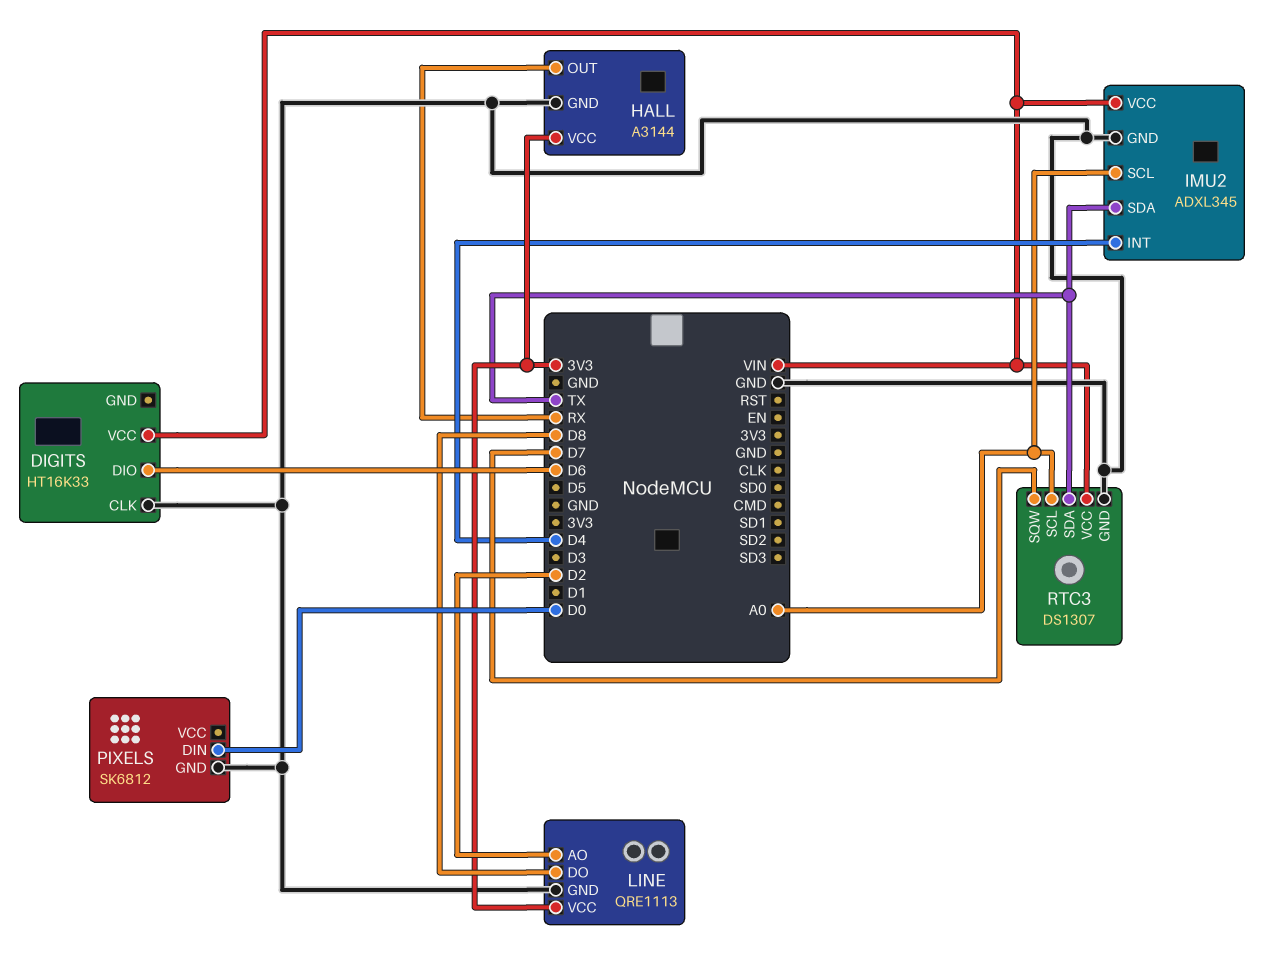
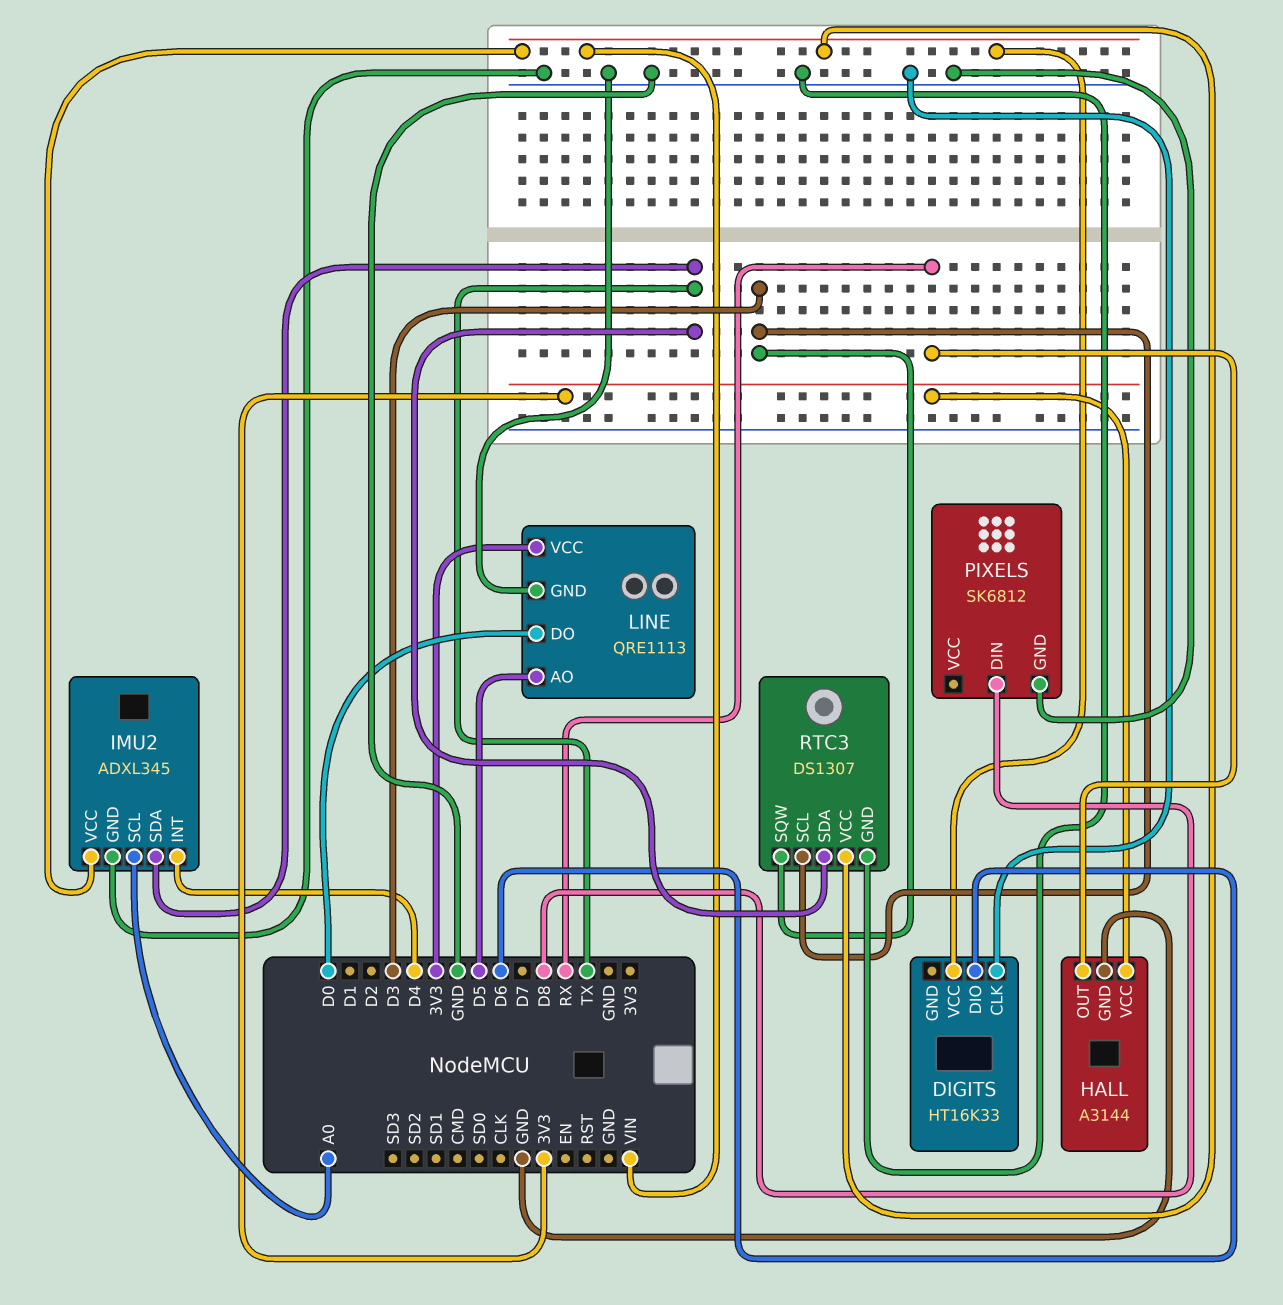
LINE pin AO: D2 -> D5
LINE pin DO: D8 -> D0
PIXELS pin DIN: D0 -> D8
RTC3 pin SCL: A0 -> D3
RTC3 pin SQW: D7 -> D3

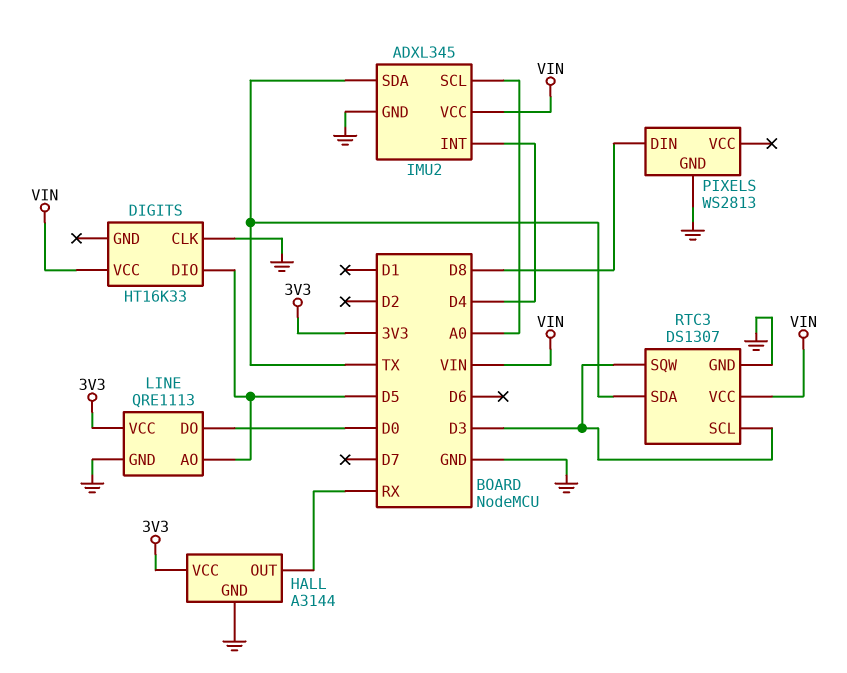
DIGITS pin DIO: D6 -> D5
PIXELS: SK6812 -> WS2813

